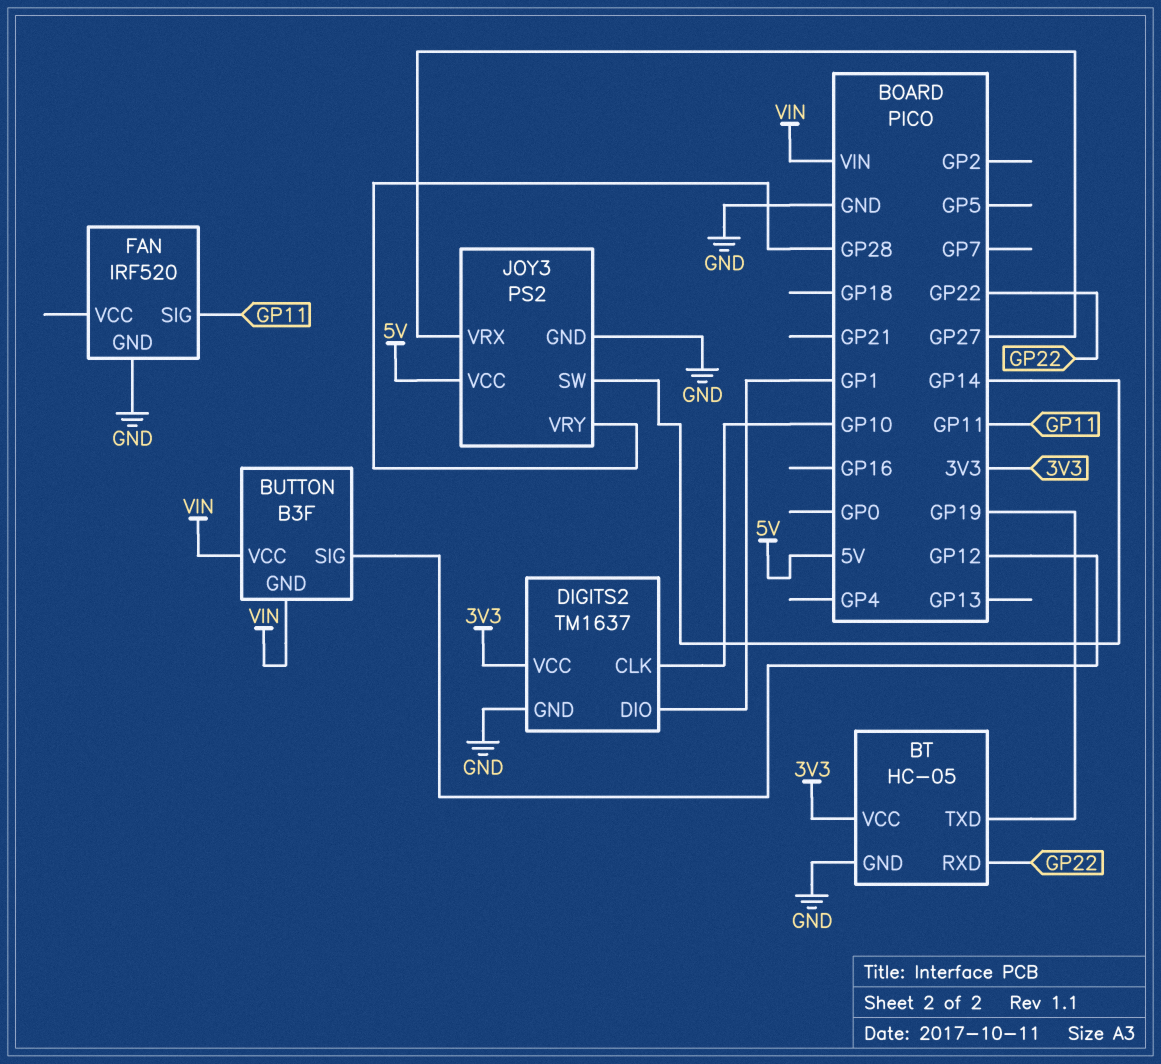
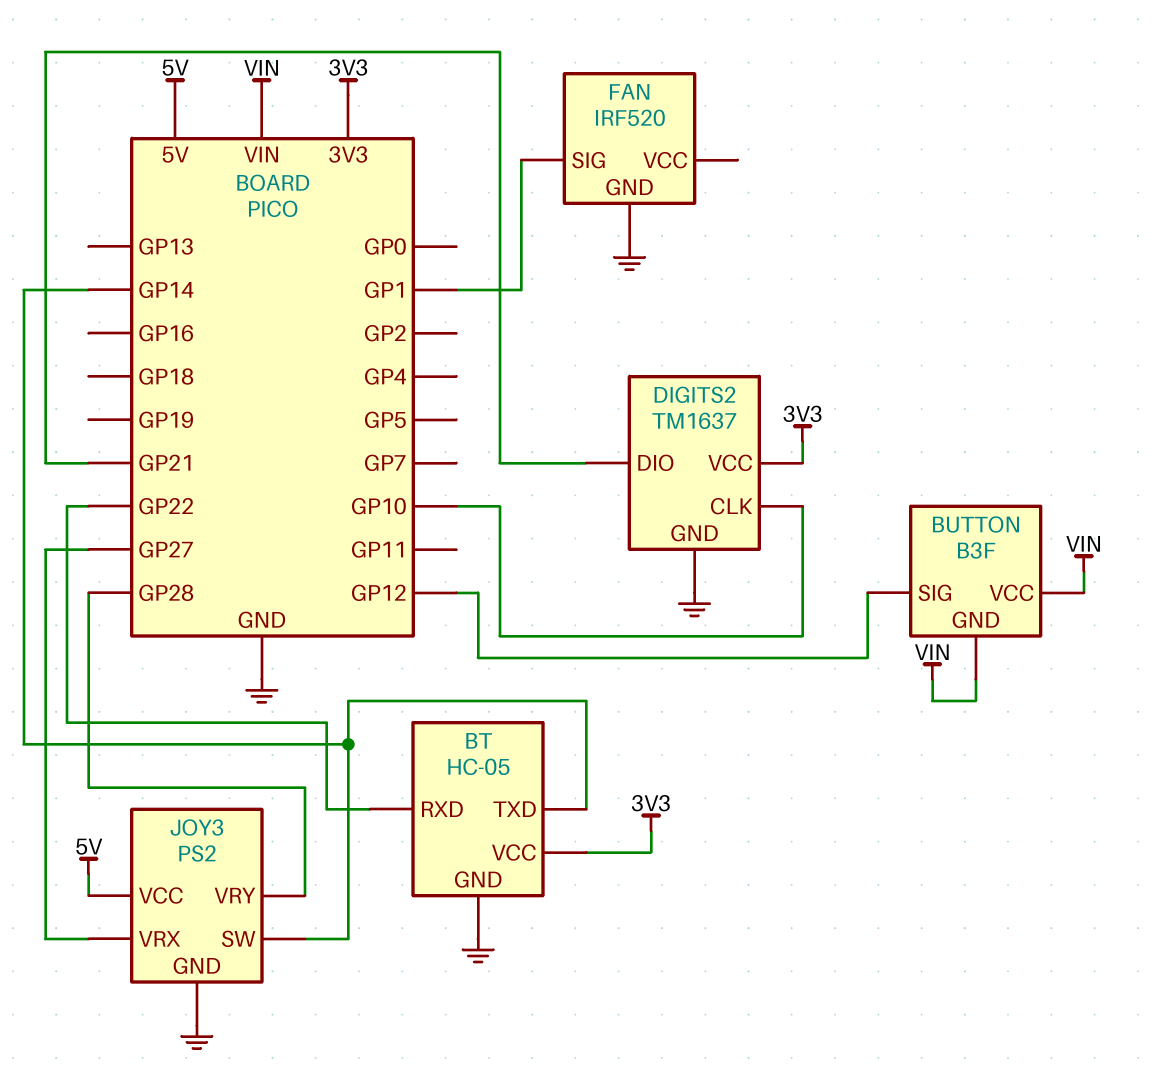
BT pin TXD: GP19 -> GP14
DIGITS2 pin DIO: GP1 -> GP21
FAN pin SIG: GP11 -> GP1

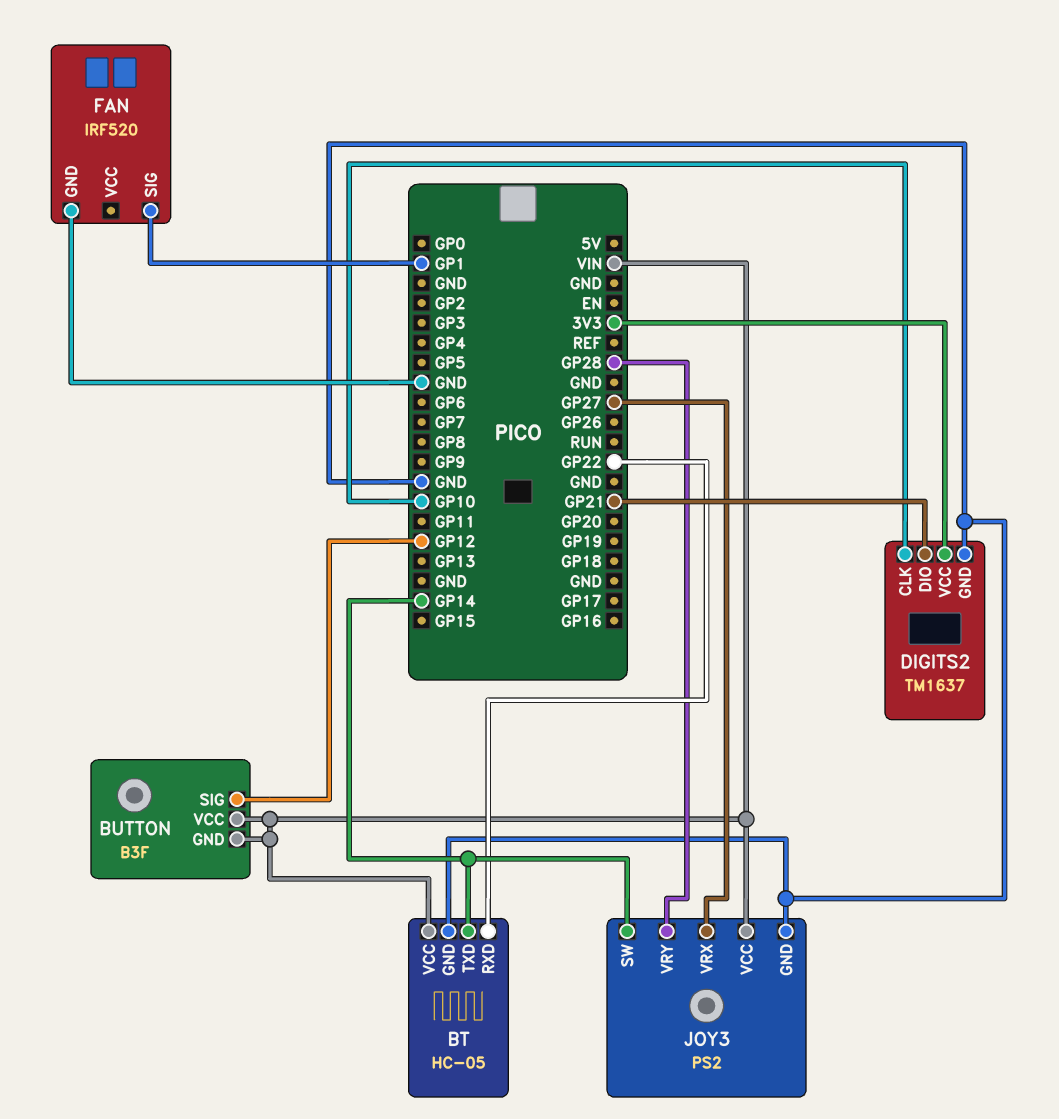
BT pin VCC: 3V3 -> VIN
JOY3 pin VCC: 5V -> VIN

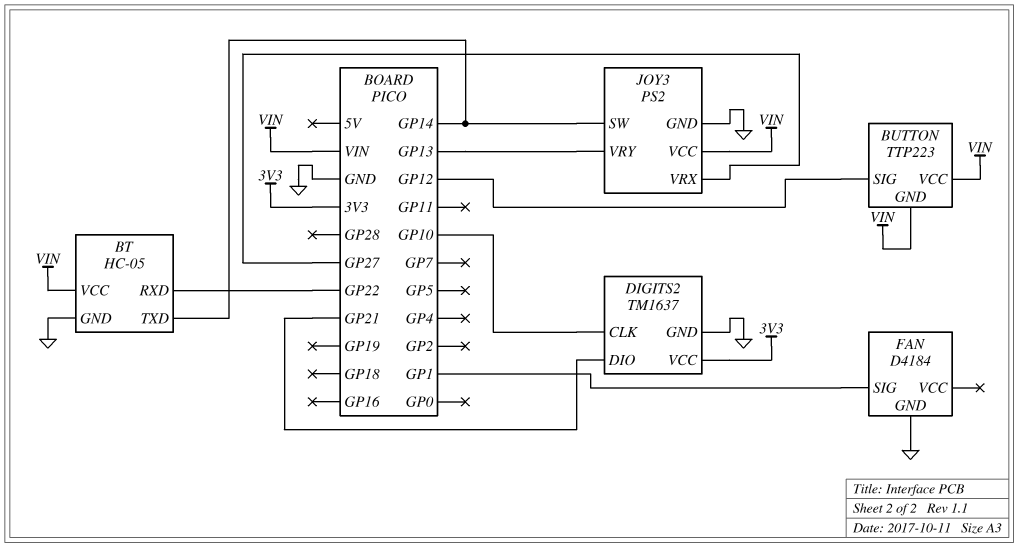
BUTTON: B3F -> TTP223
FAN: IRF520 -> D4184
JOY3 pin VRY: GP28 -> GP13

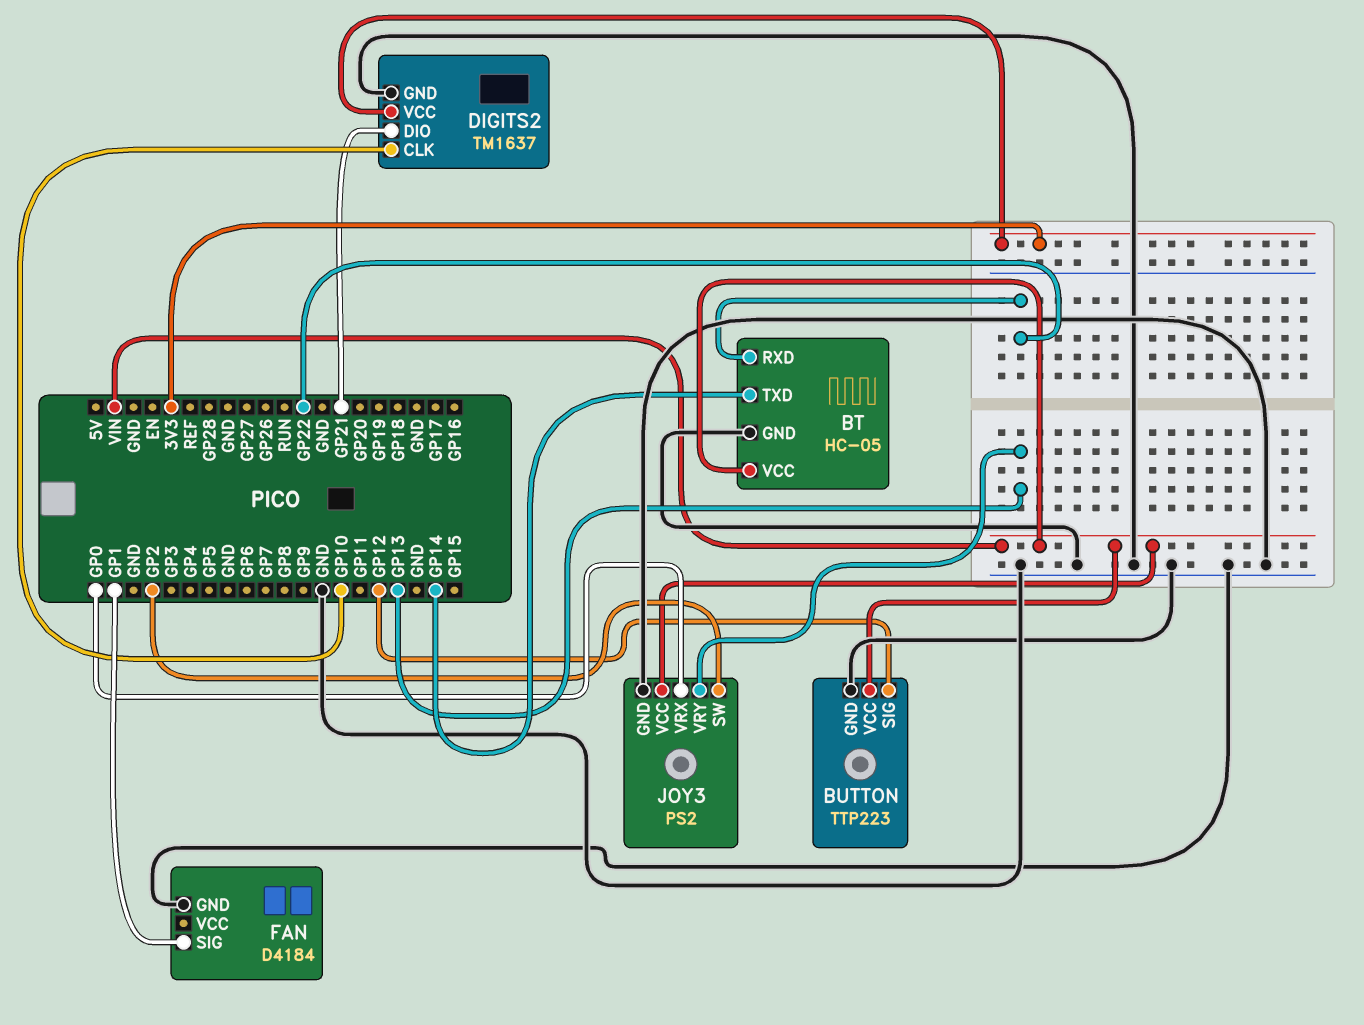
BUTTON pin GND: VIN -> GND
JOY3 pin SW: GP14 -> GP2
JOY3 pin VRX: GP27 -> GP0

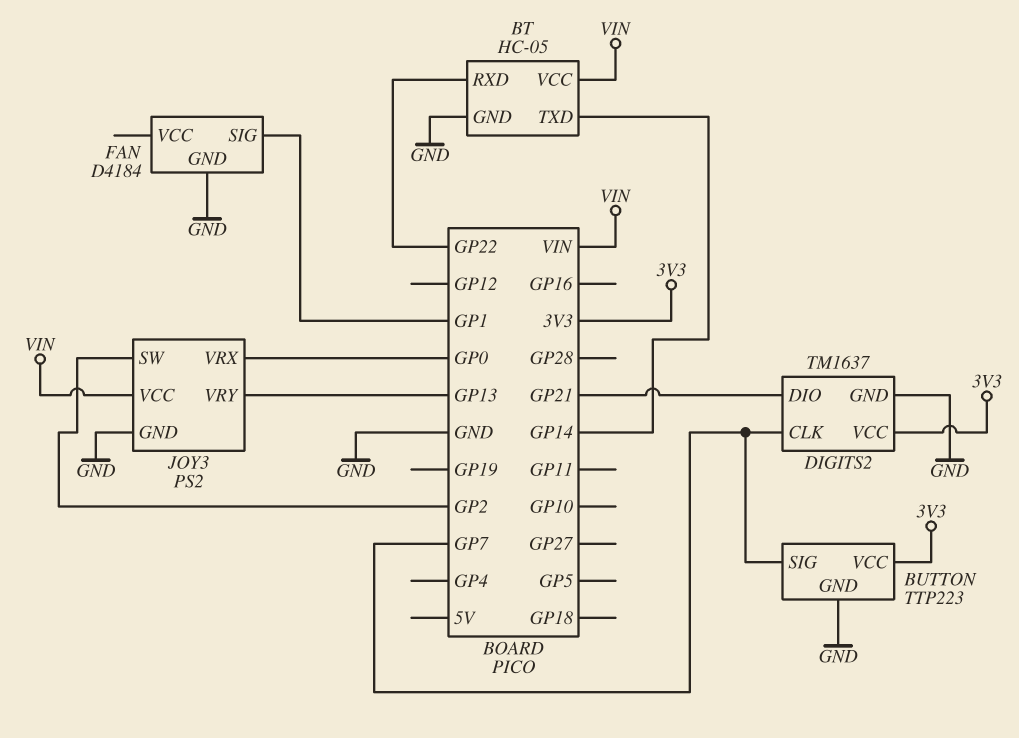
BUTTON pin SIG: GP12 -> GP7
BUTTON pin VCC: VIN -> 3V3
DIGITS2 pin CLK: GP10 -> GP7

